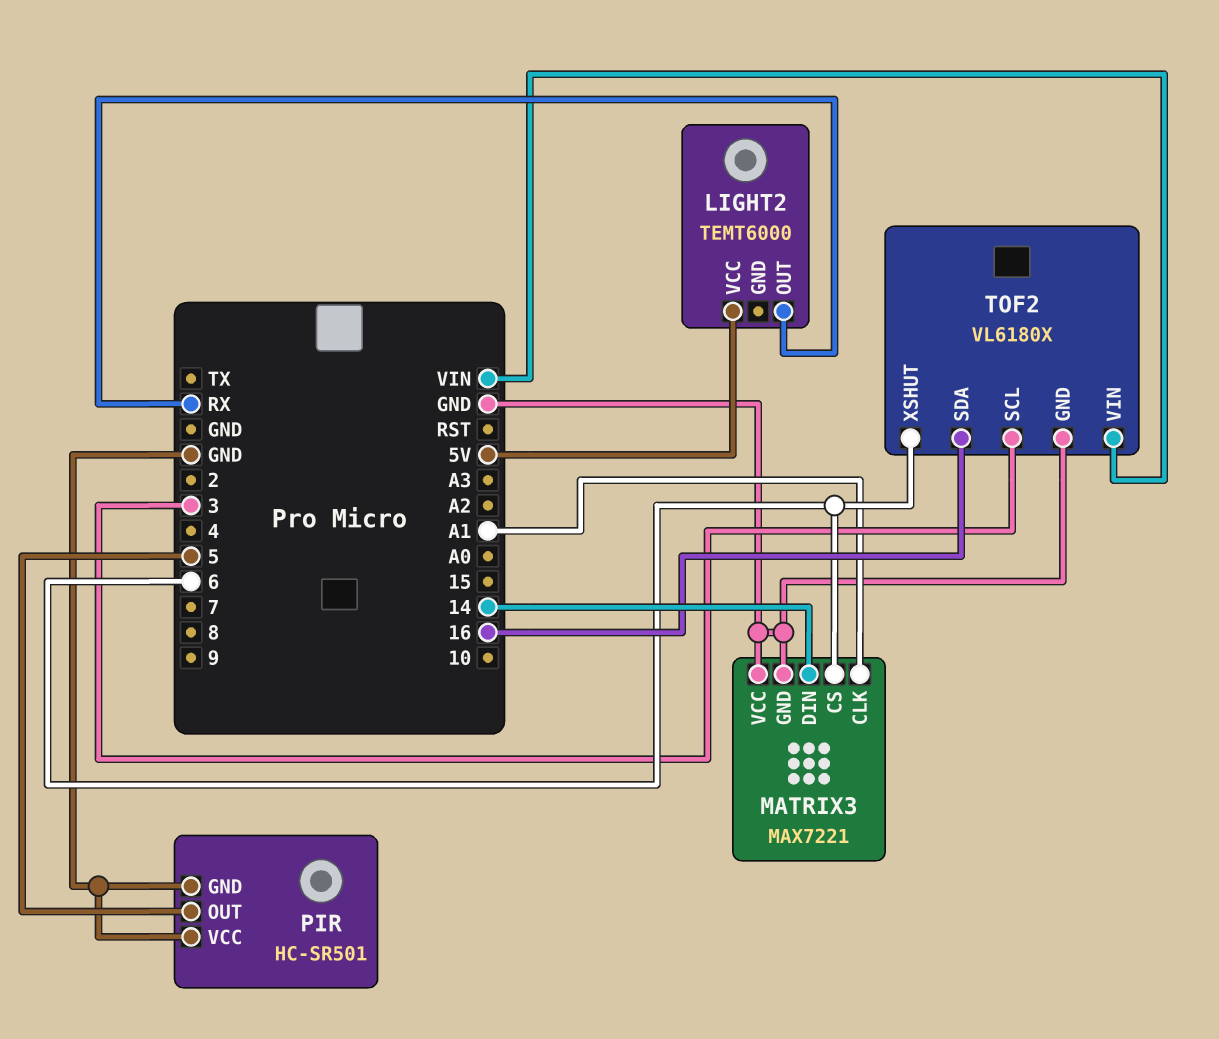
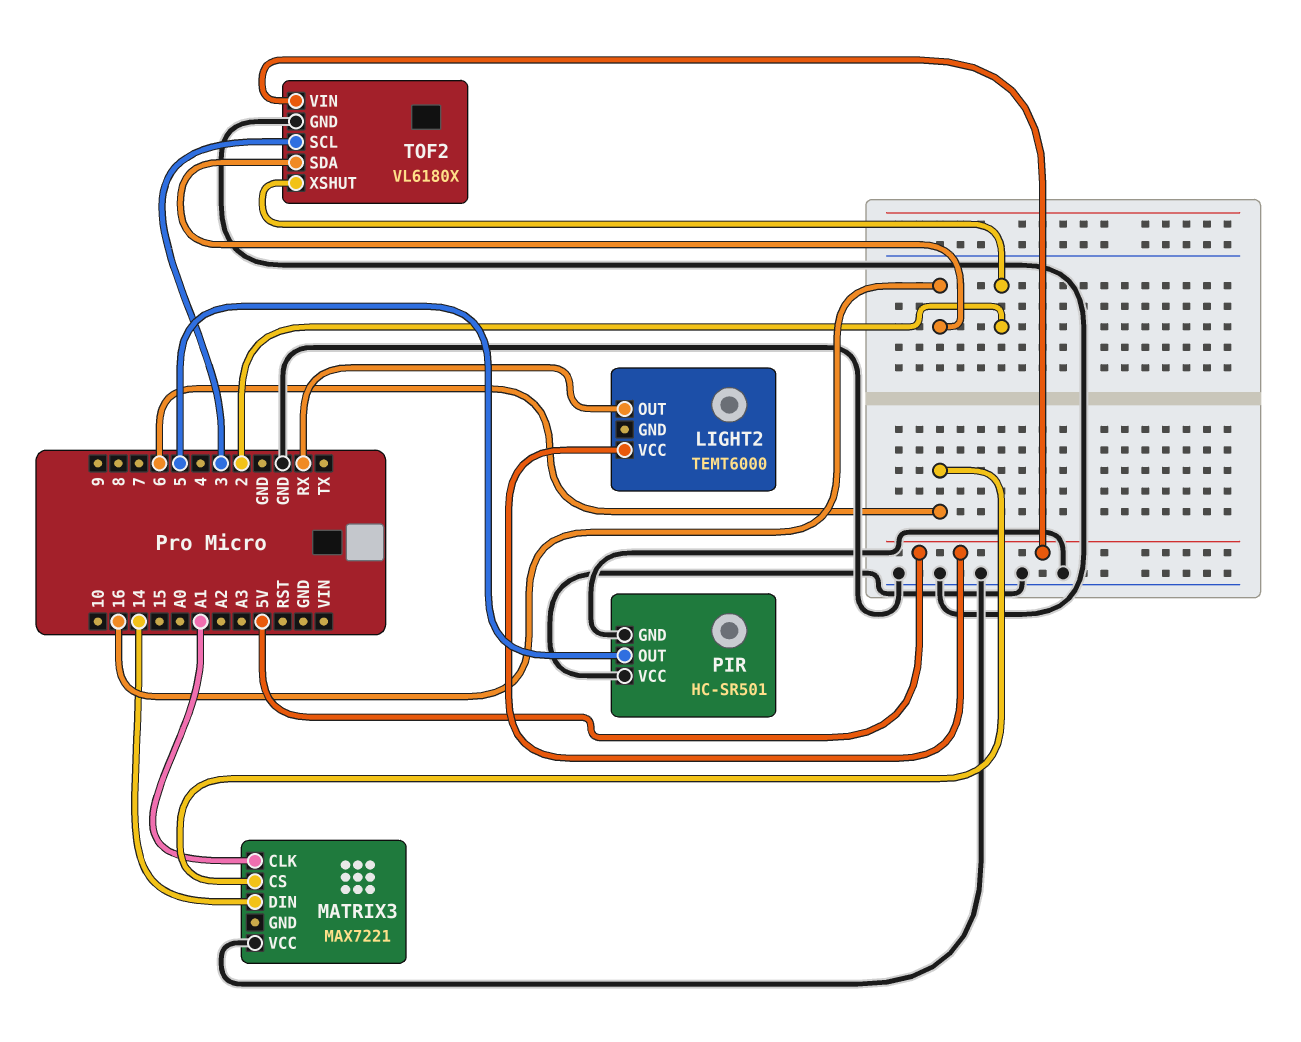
MATRIX3 pin GND: GND -> none
TOF2 pin VIN: VIN -> 5V
TOF2 pin XSHUT: 6 -> 2

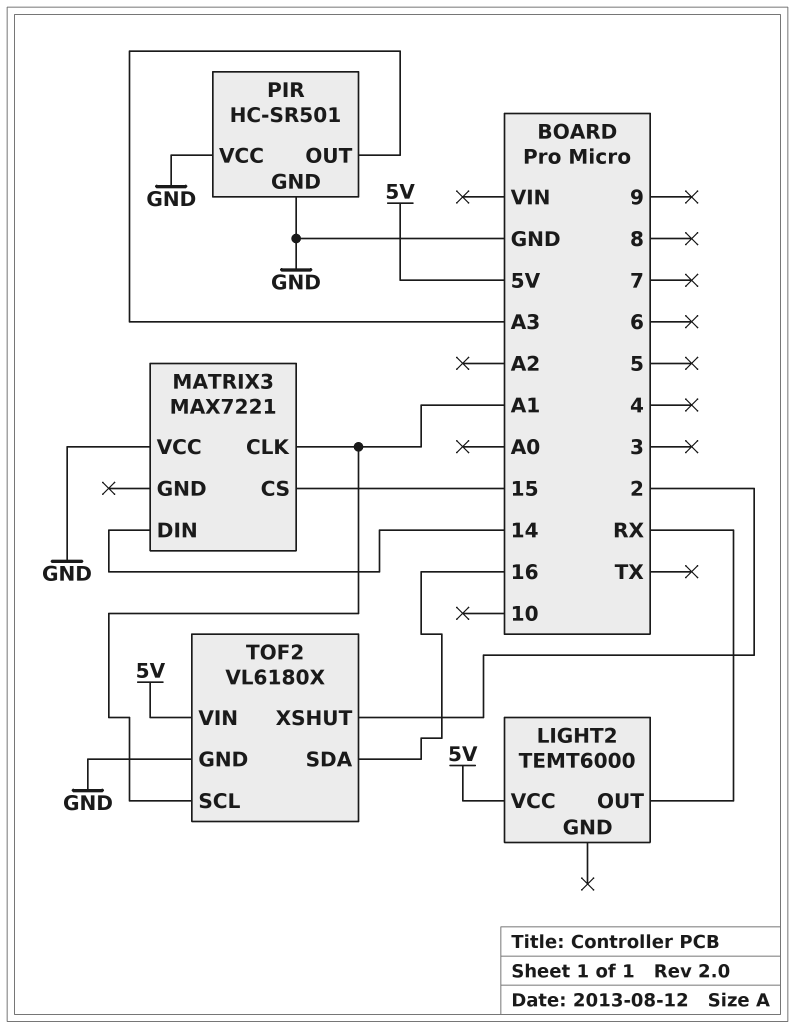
MATRIX3 pin CS: 6 -> 15
PIR pin OUT: 5 -> A3
TOF2 pin SCL: 3 -> A1

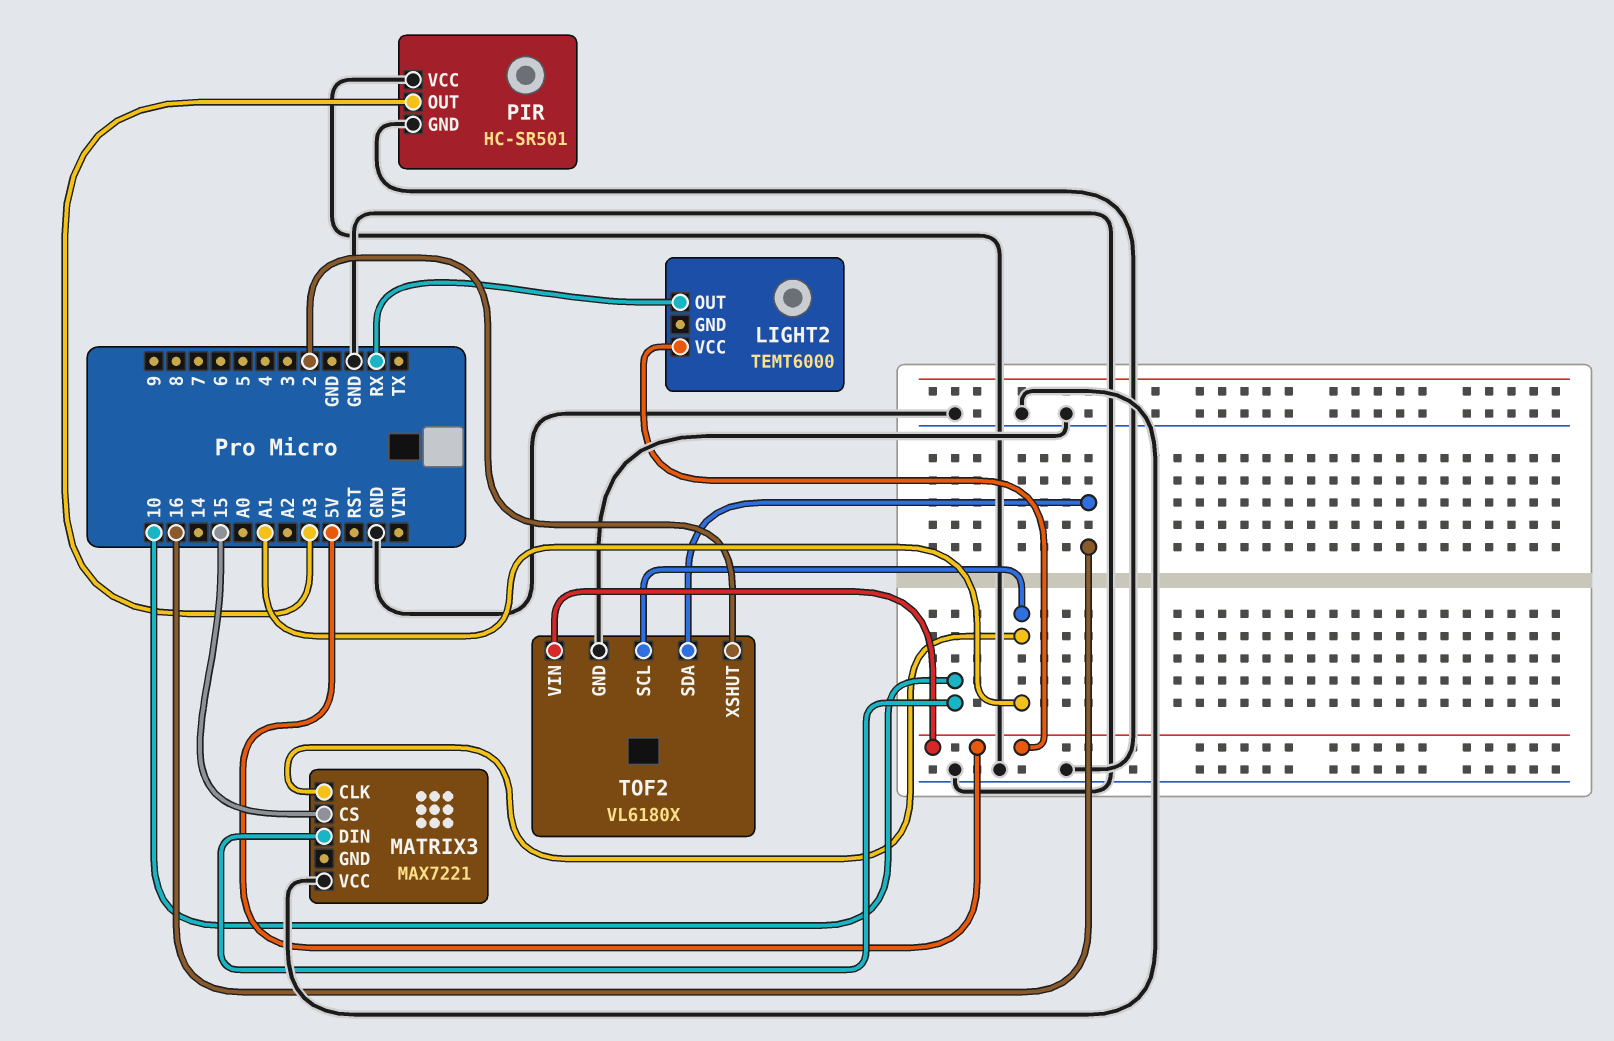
MATRIX3 pin DIN: 14 -> 10

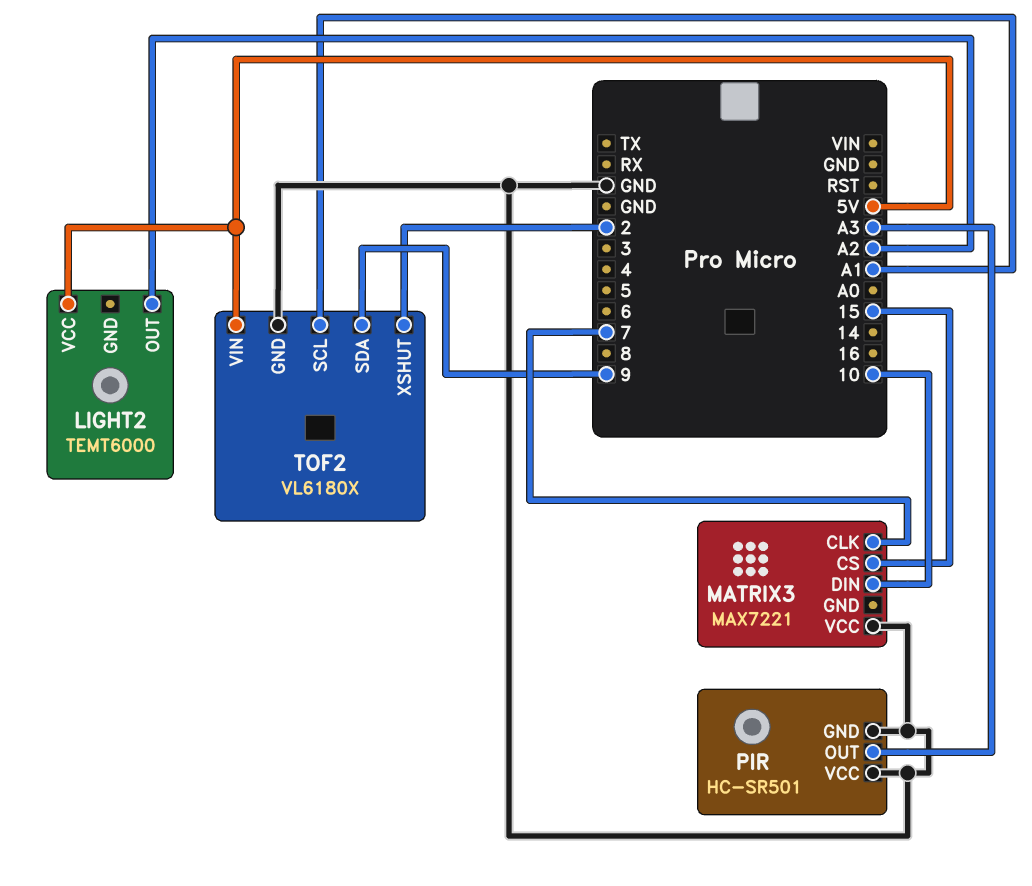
LIGHT2 pin OUT: RX -> A2
MATRIX3 pin CLK: A1 -> 7
TOF2 pin SDA: 16 -> 9

